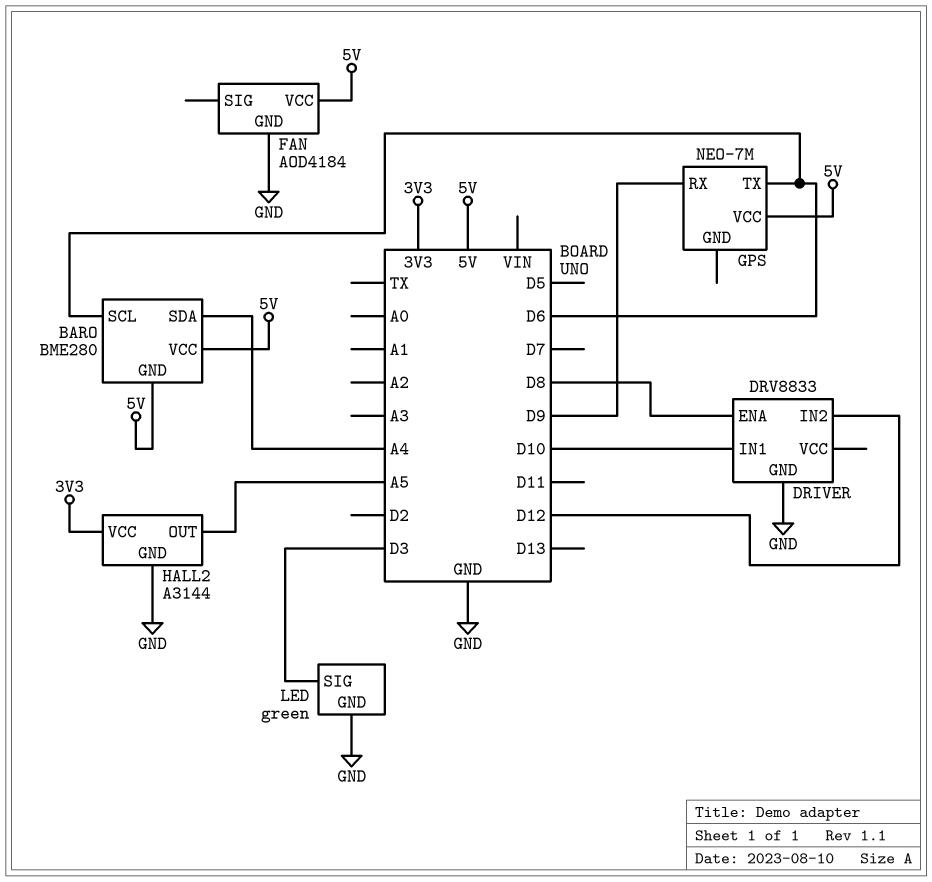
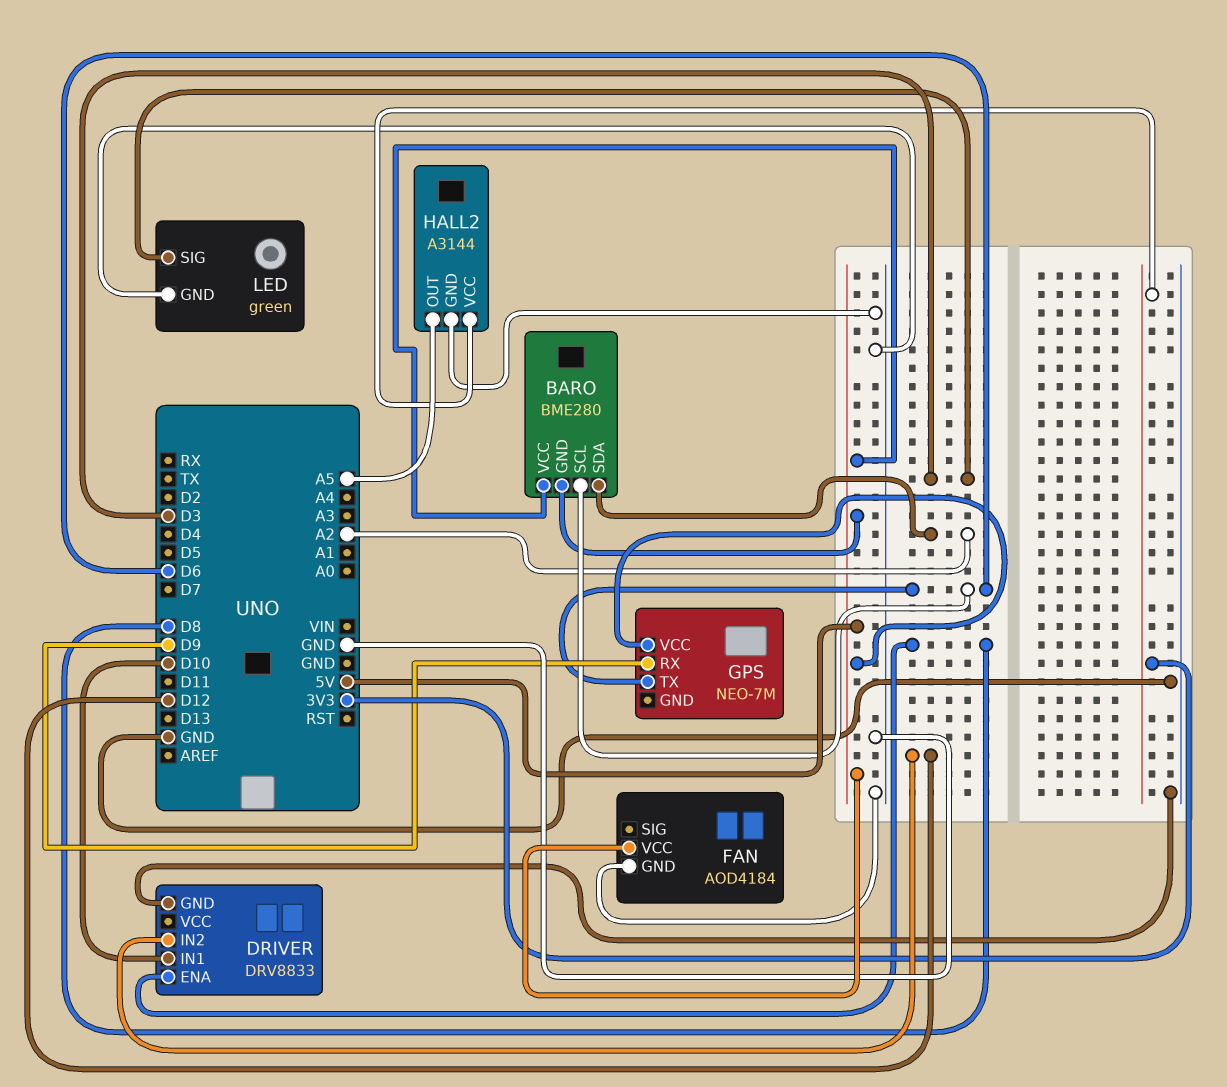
BARO pin SDA: A4 -> A2

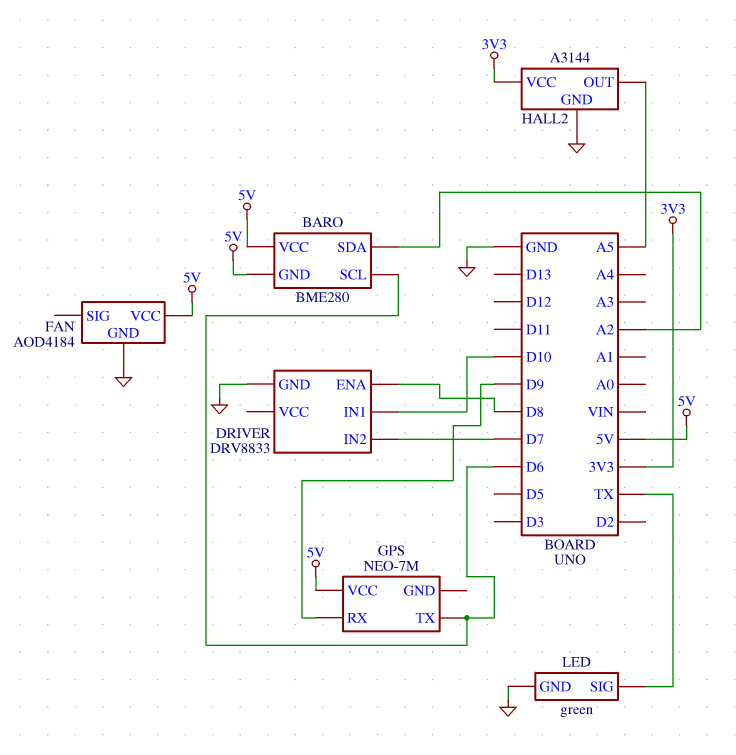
DRIVER pin IN2: D12 -> D7
LED pin SIG: D3 -> TX

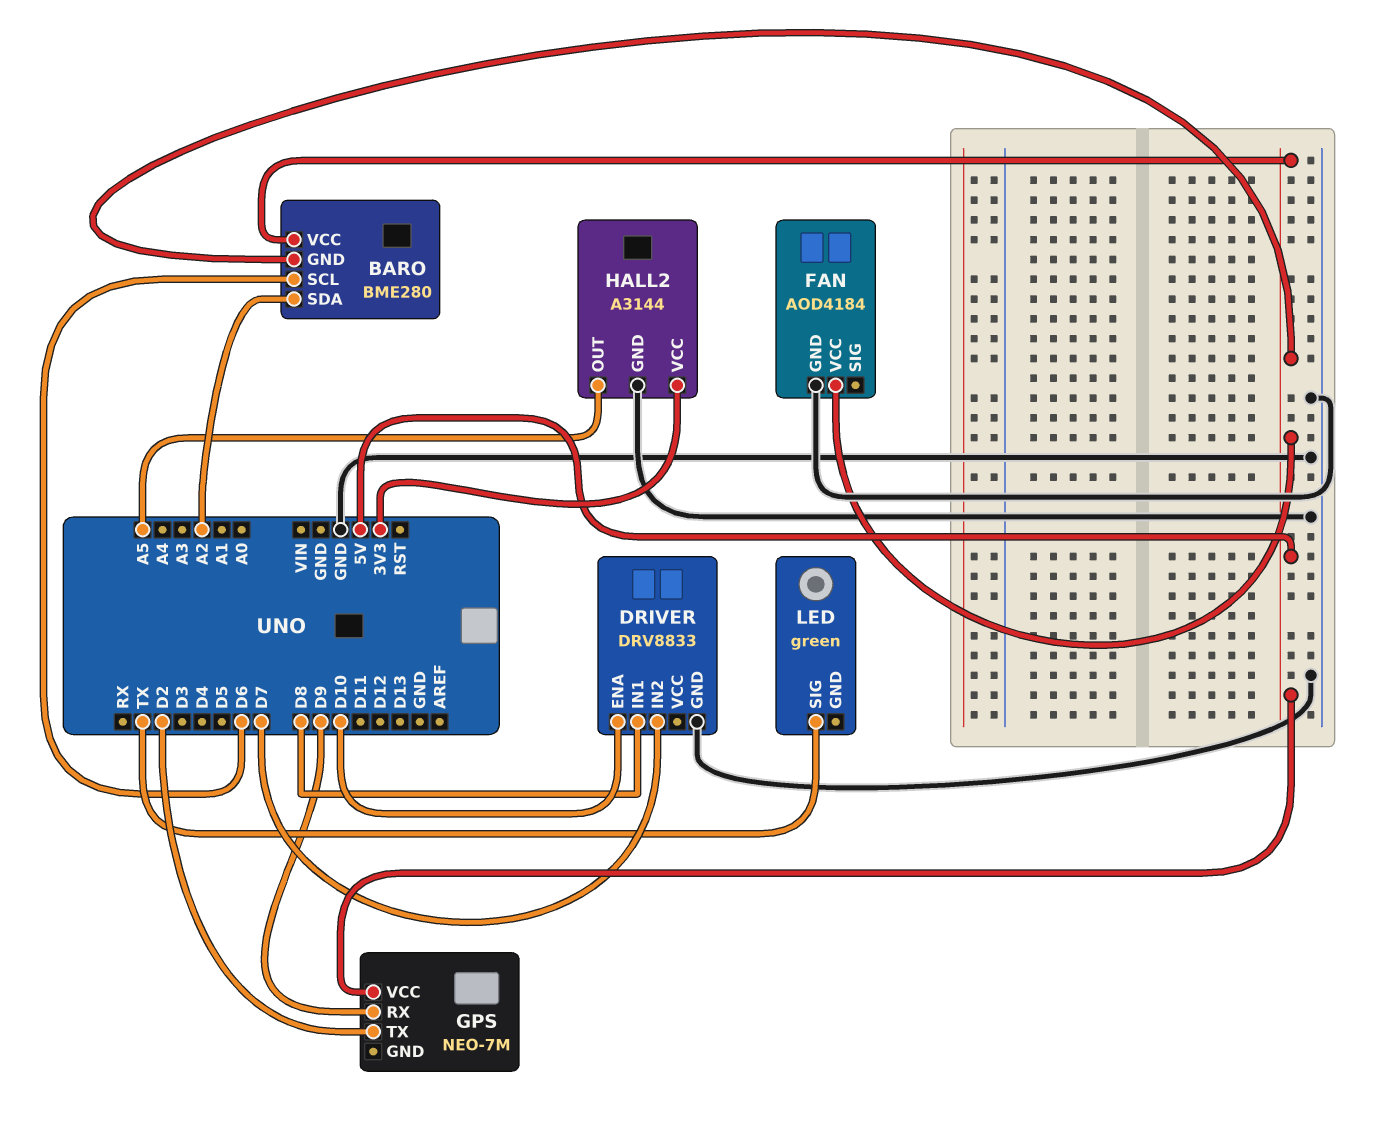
DRIVER pin ENA: D8 -> D10
DRIVER pin IN1: D10 -> D8
GPS pin TX: D6 -> D2
LED pin GND: GND -> none

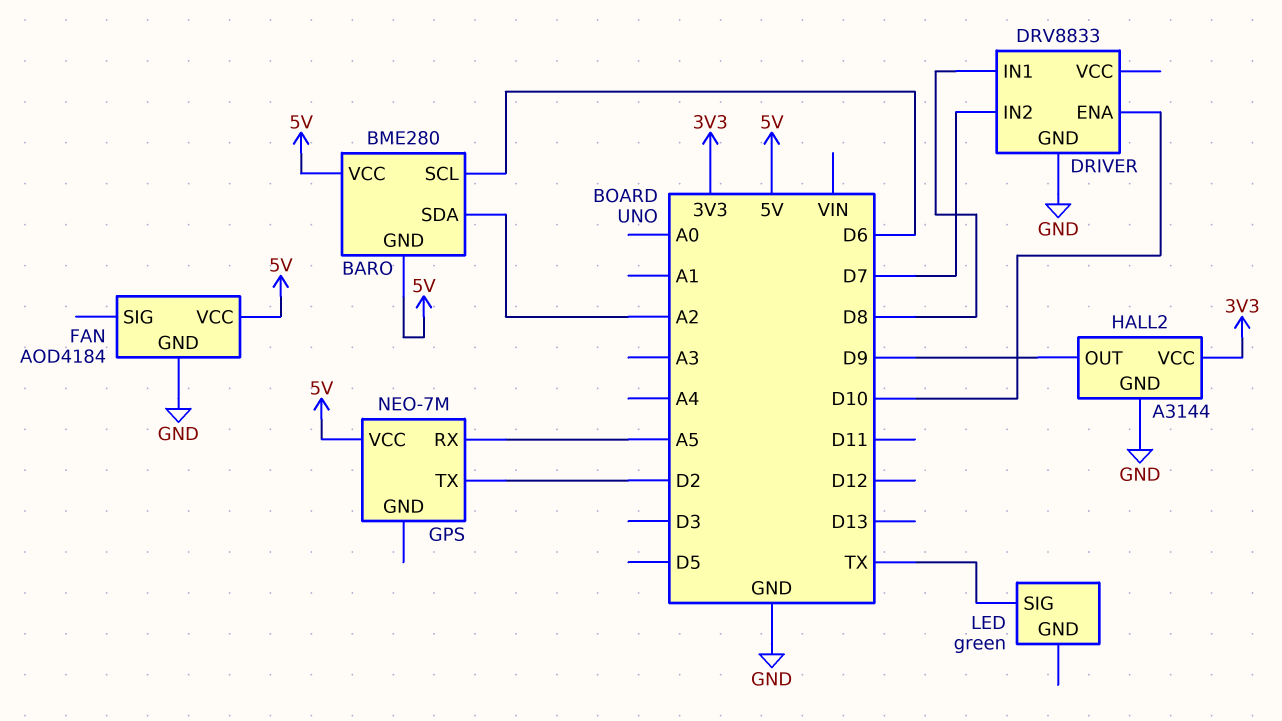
GPS pin RX: D9 -> A5
HALL2 pin OUT: A5 -> D9

